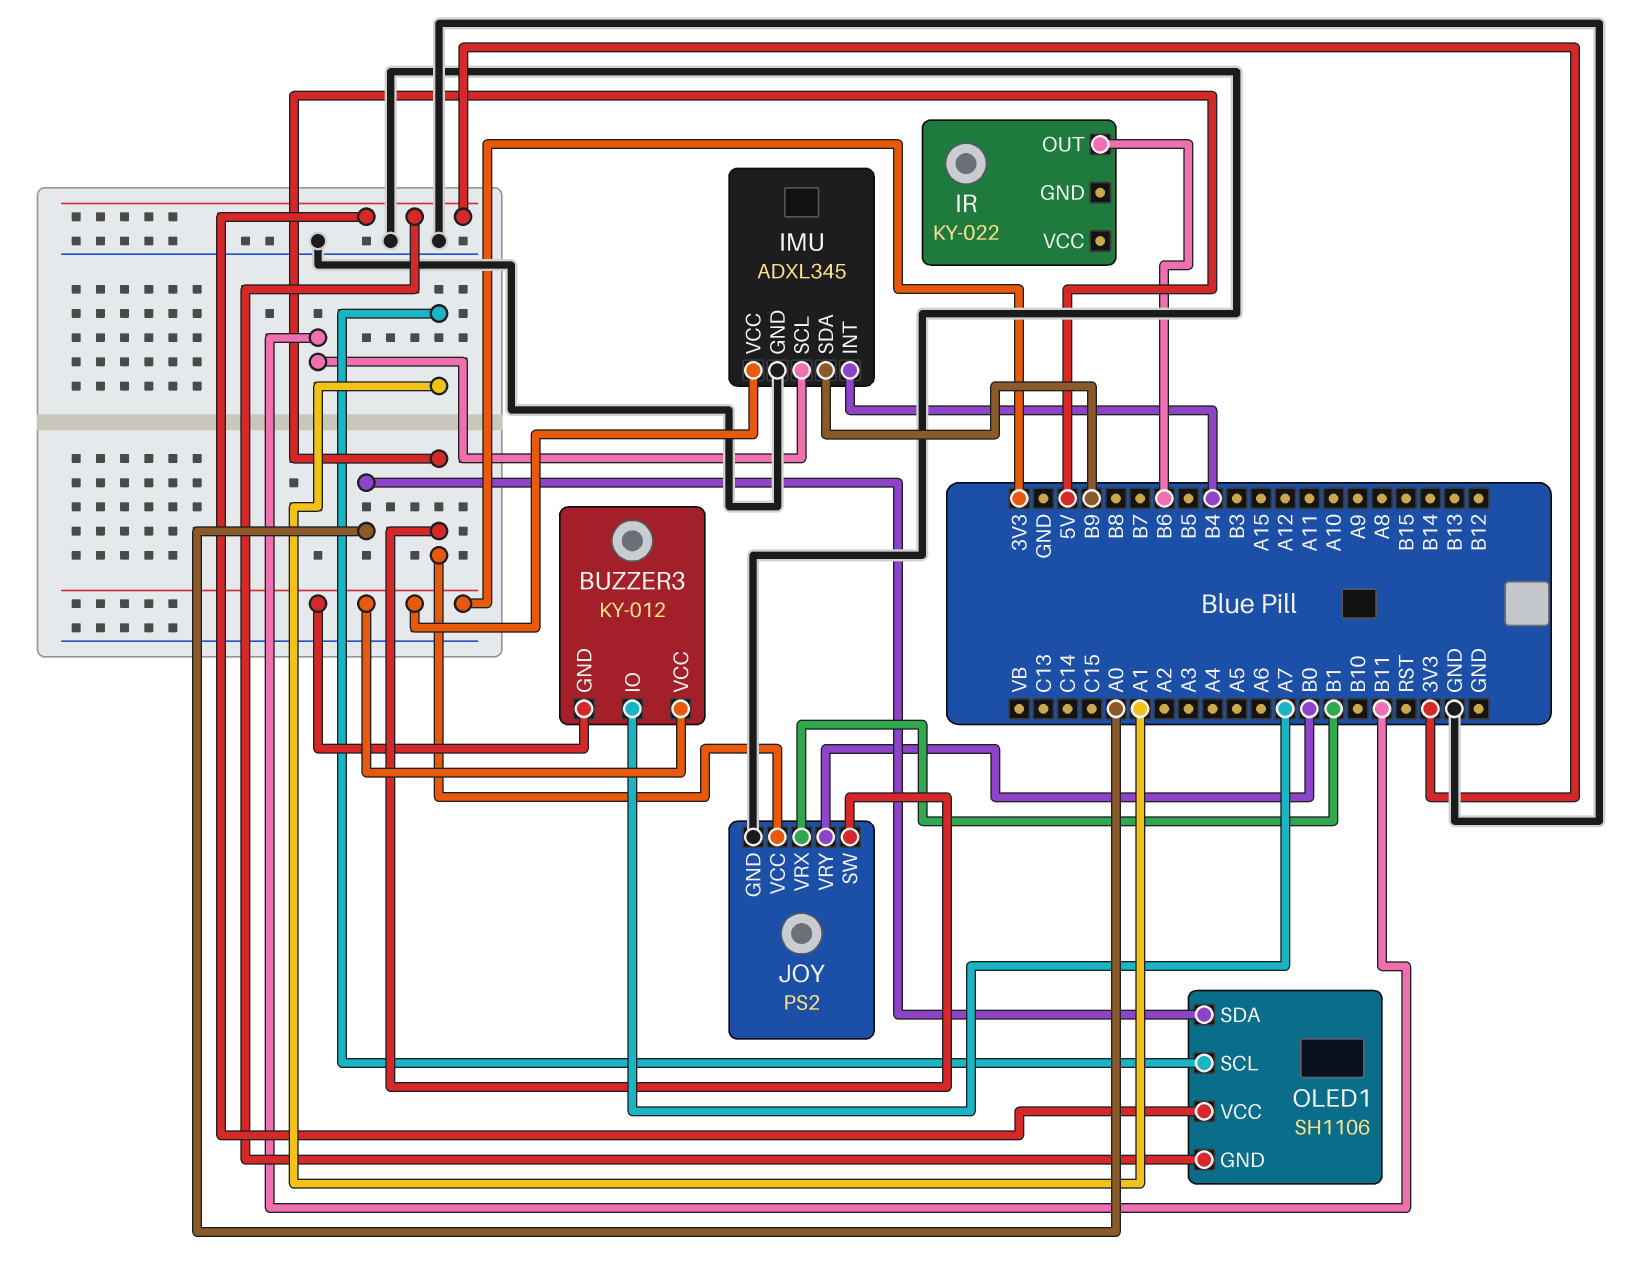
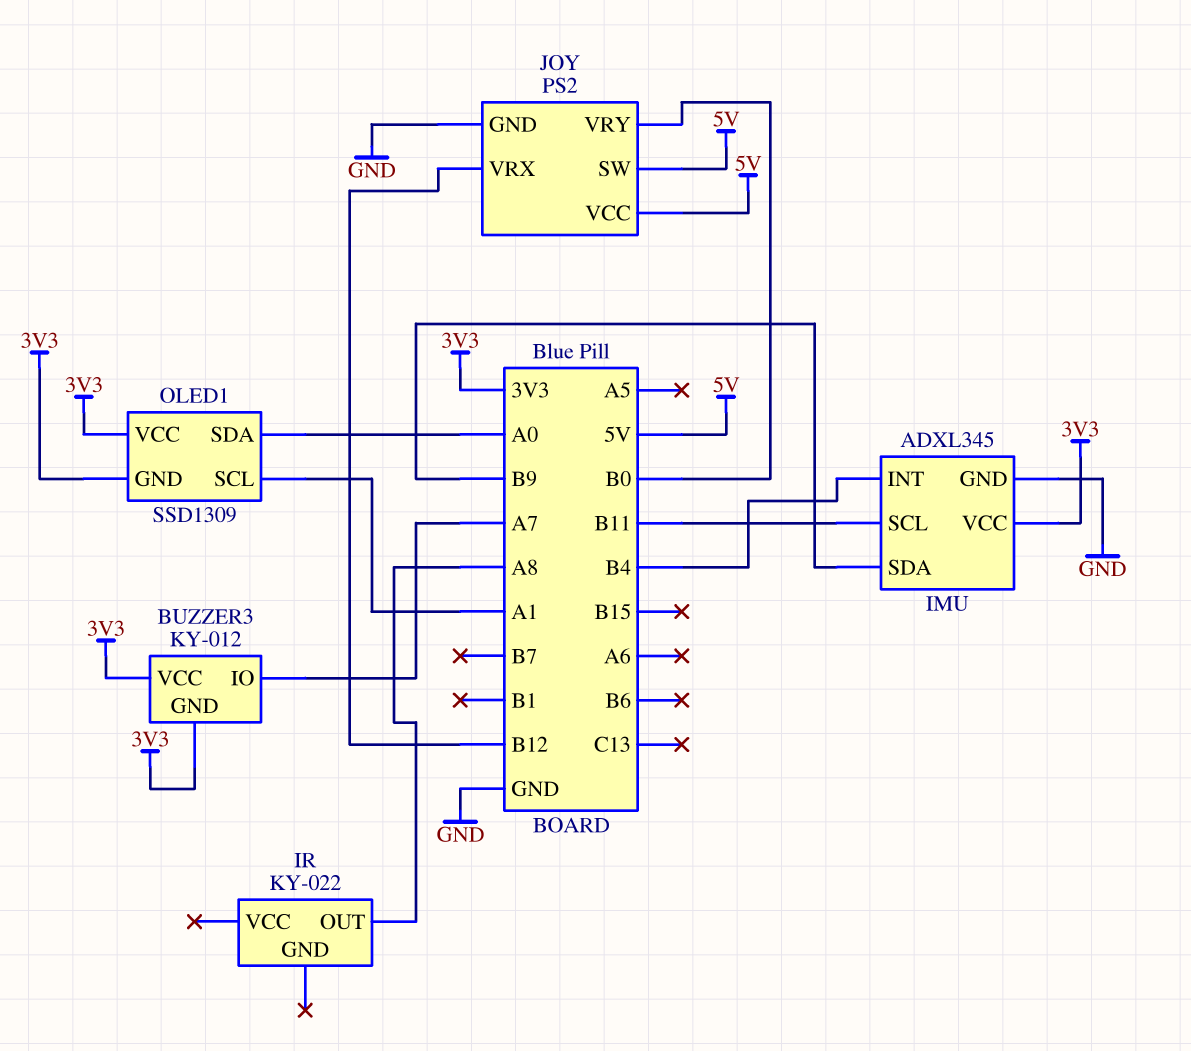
IR pin OUT: B6 -> A8
JOY pin VRX: B1 -> B12
OLED1: SH1106 -> SSD1309

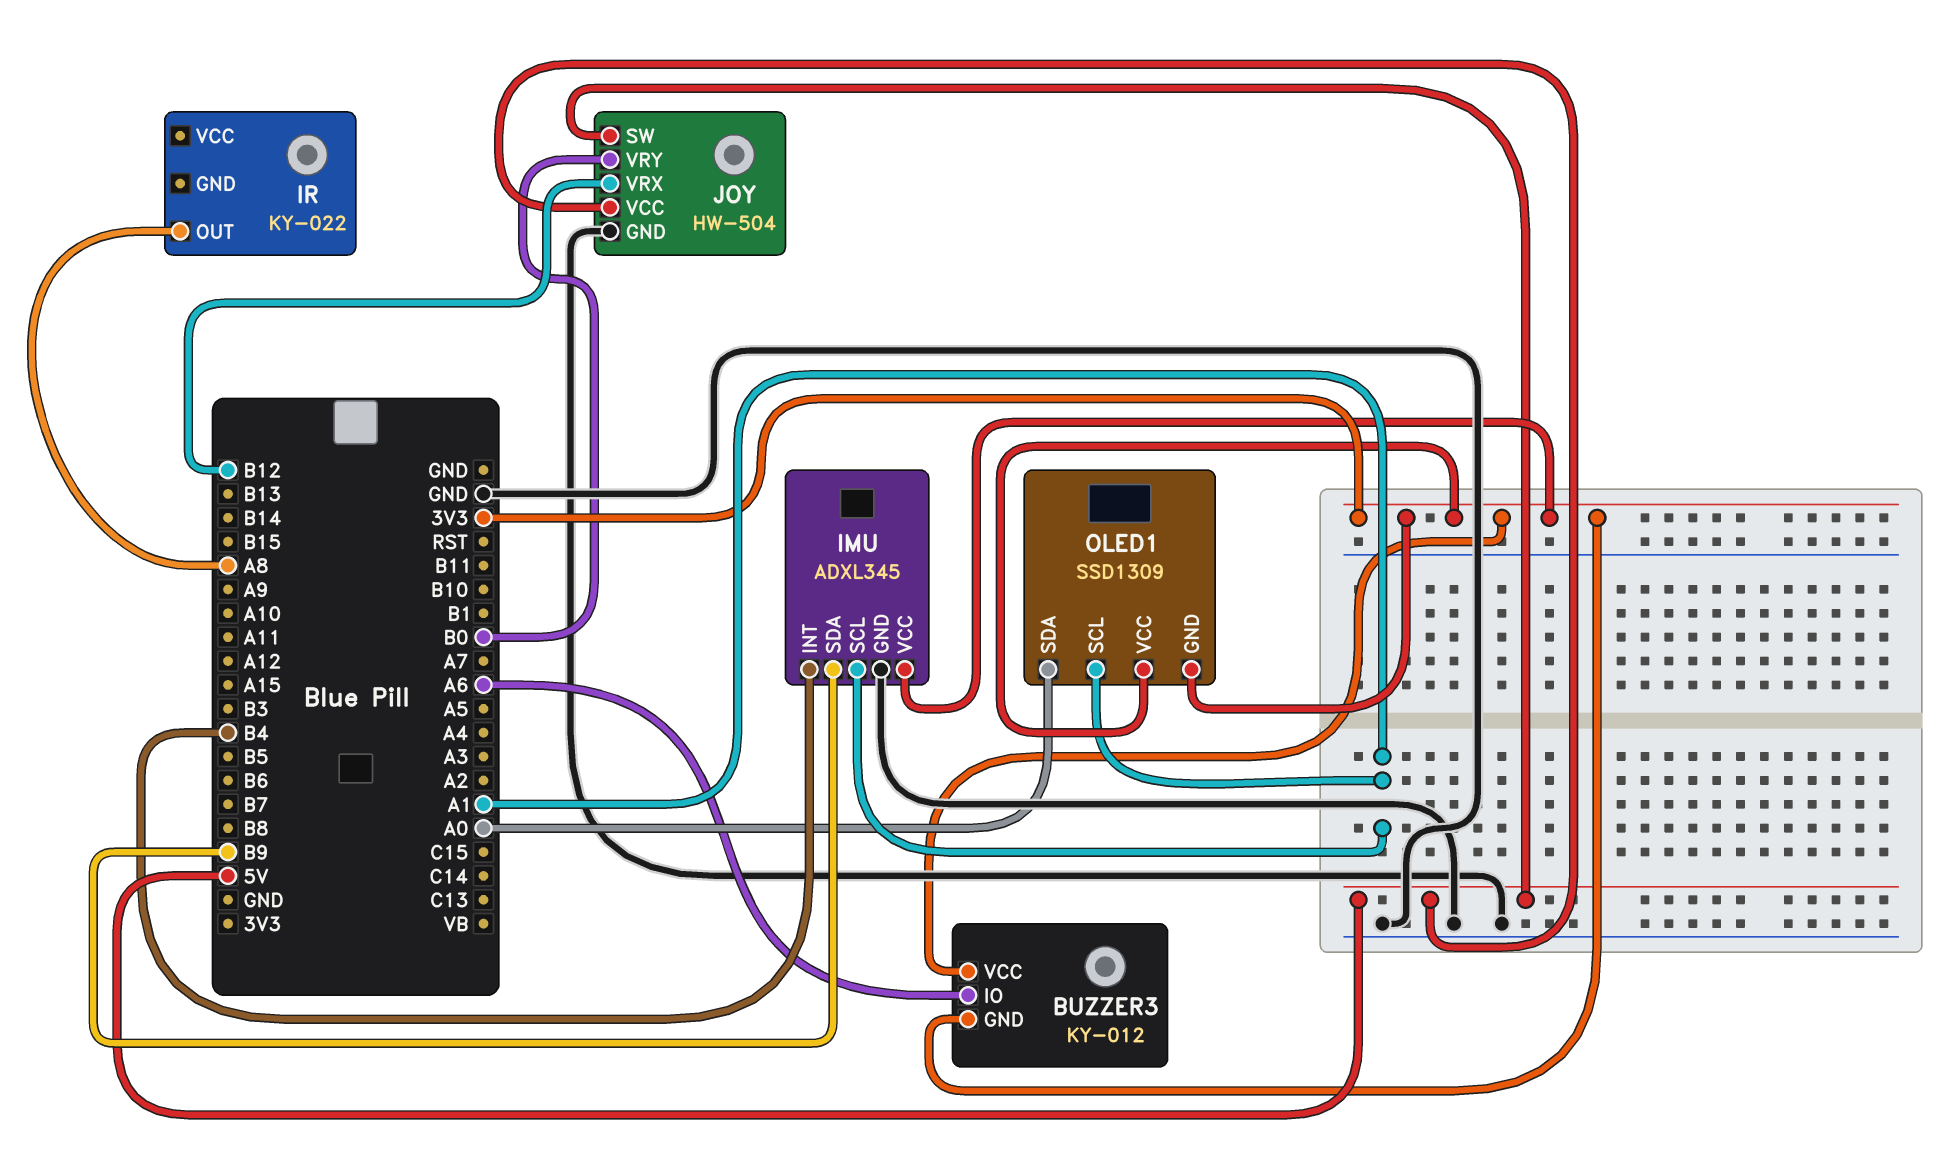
BUZZER3 pin IO: A7 -> A6
IMU pin SCL: B11 -> A1
JOY: PS2 -> HW-504

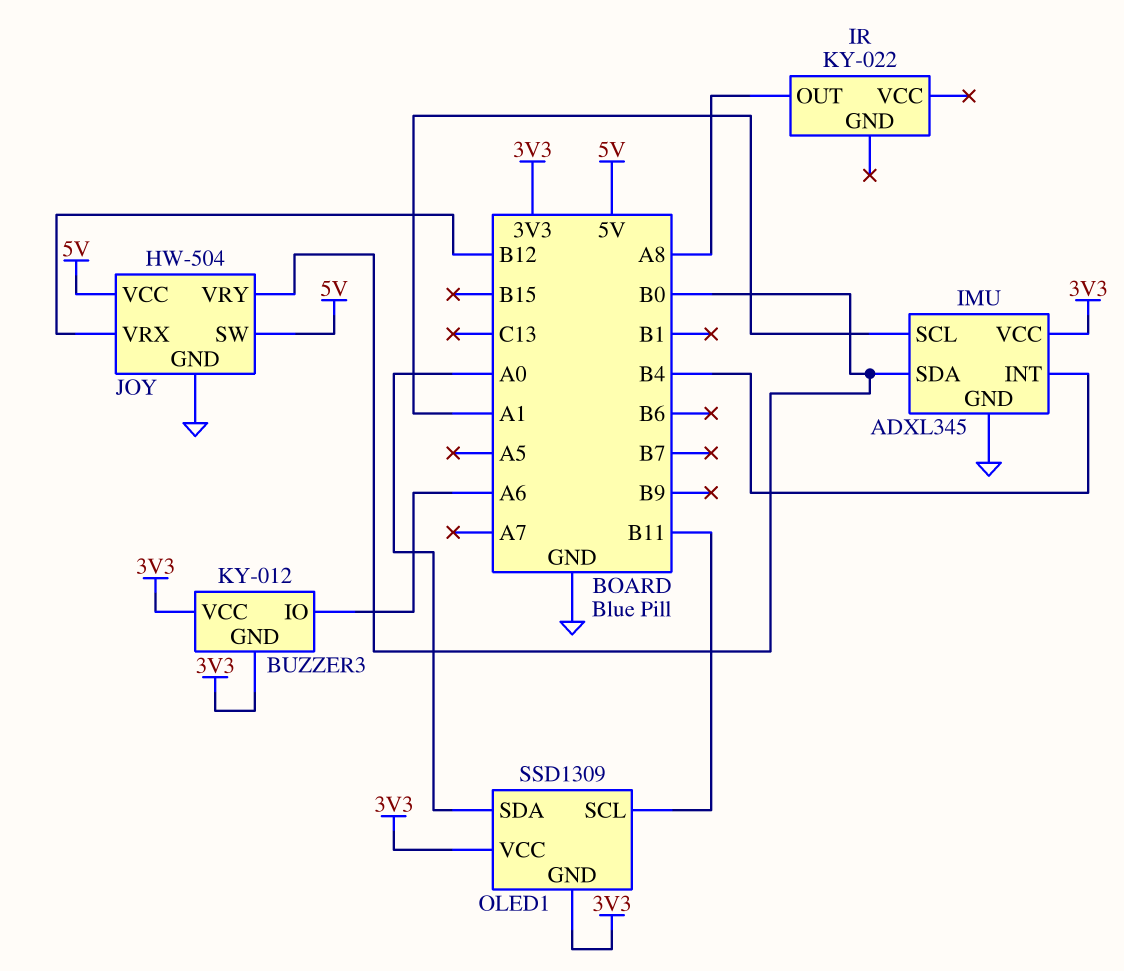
IMU pin SDA: B9 -> B0
OLED1 pin SCL: A1 -> B11

